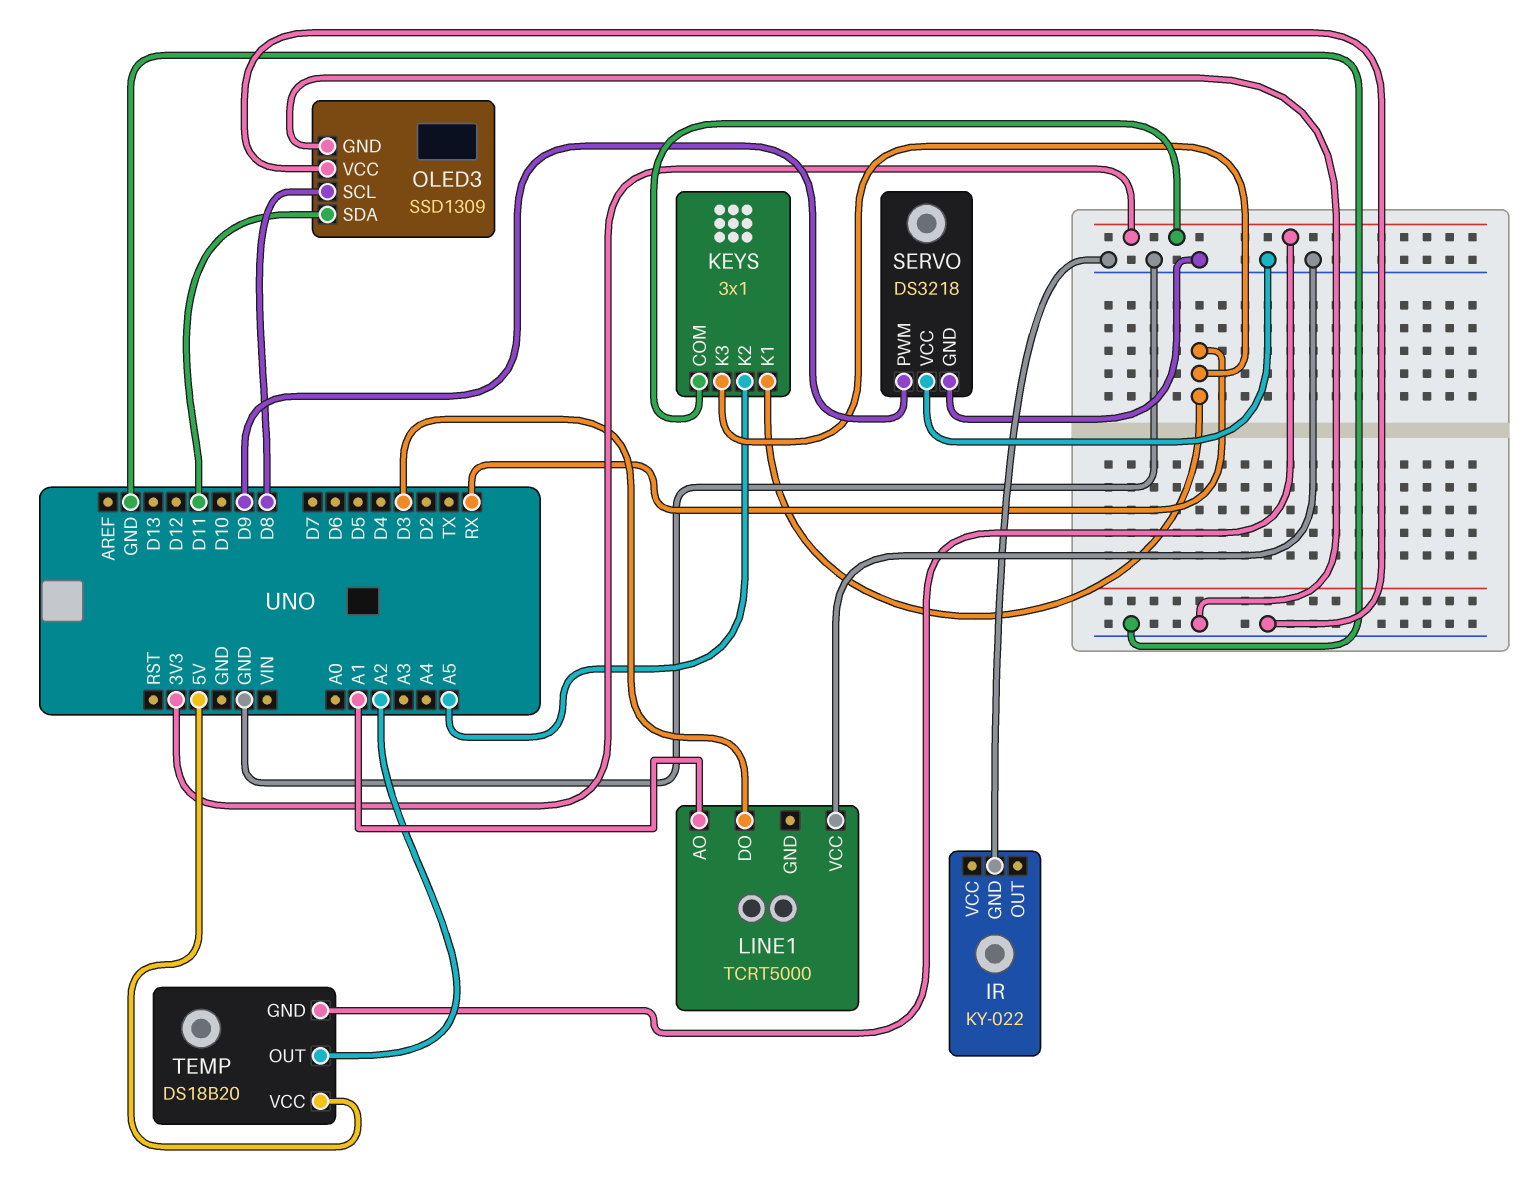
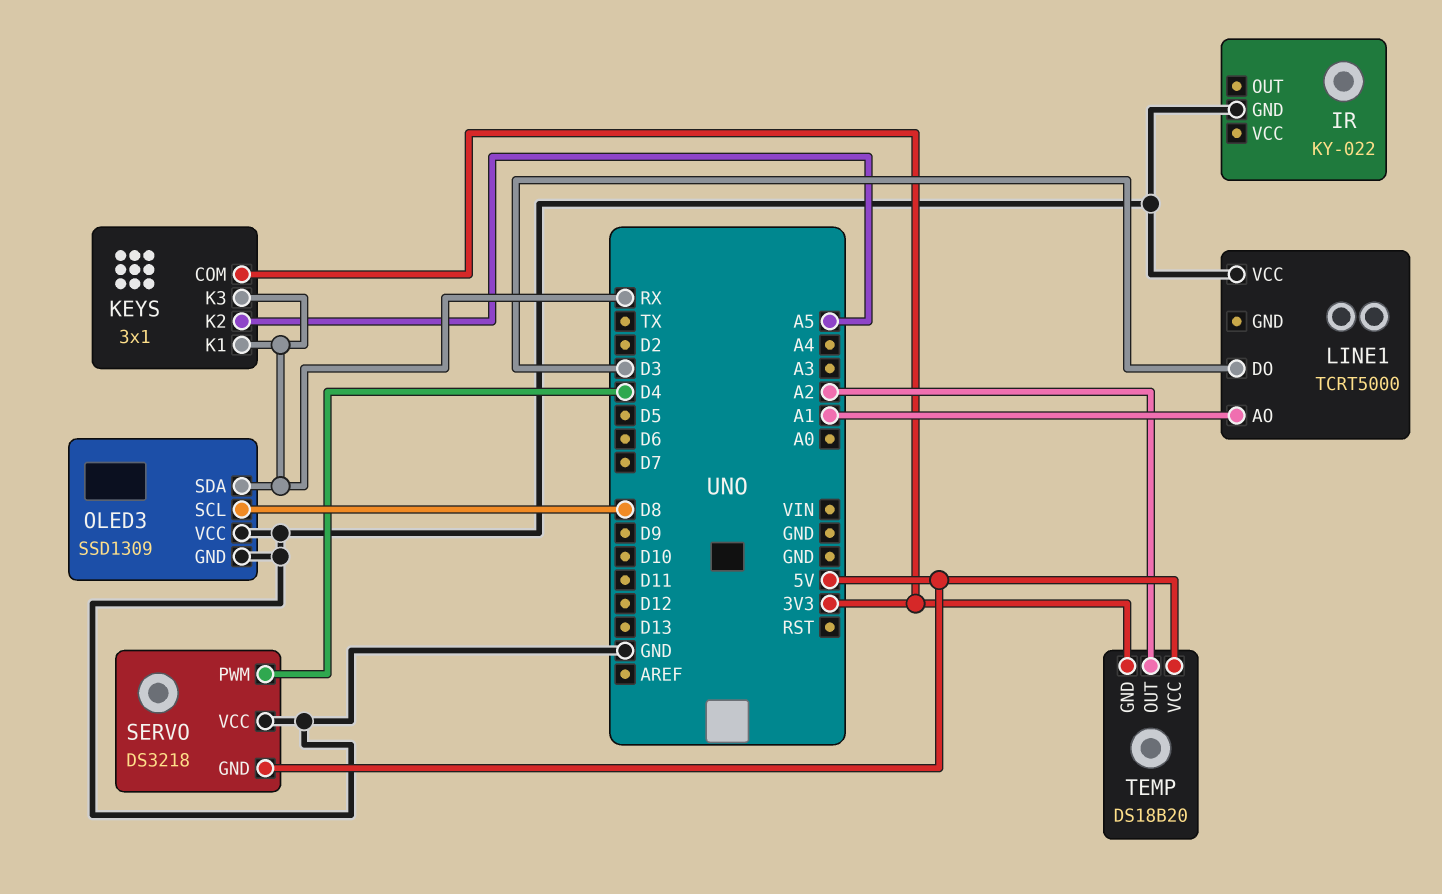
OLED3 pin SDA: D11 -> RX
SERVO pin GND: GND -> 5V
SERVO pin PWM: D9 -> D4

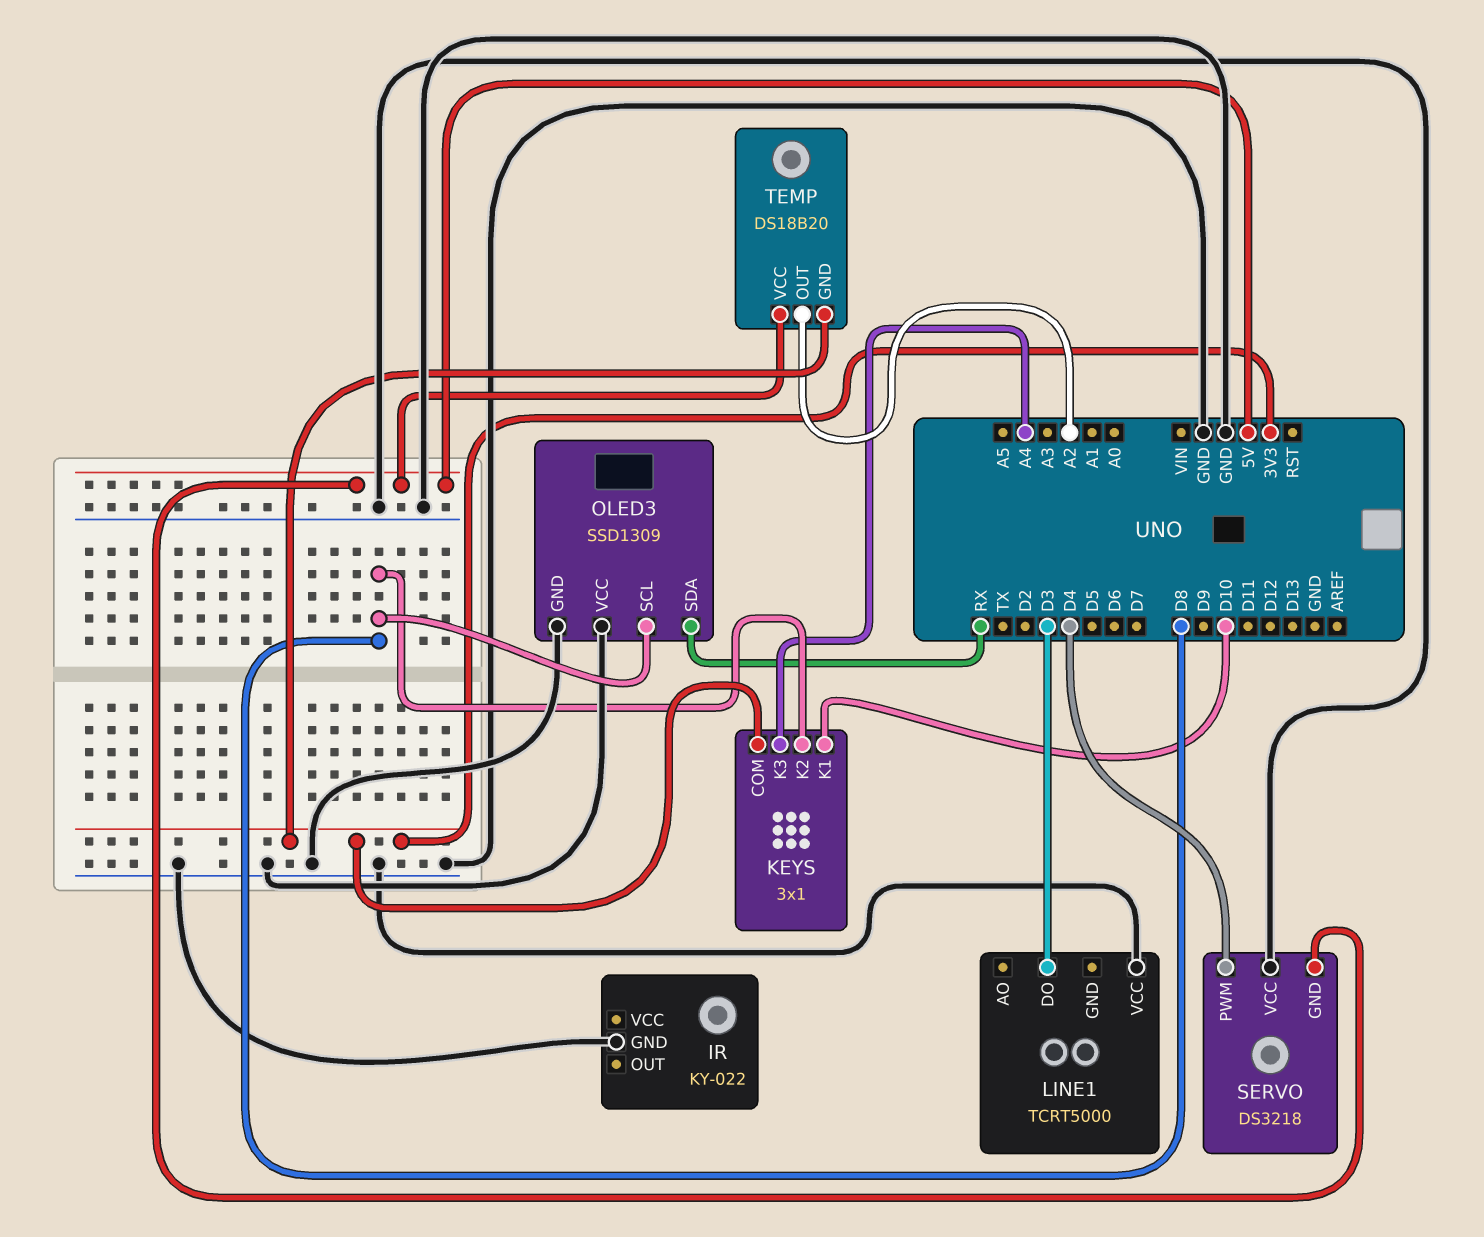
KEYS pin K1: RX -> D10
KEYS pin K2: A5 -> D8
KEYS pin K3: RX -> A4
LINE1 pin AO: A1 -> none

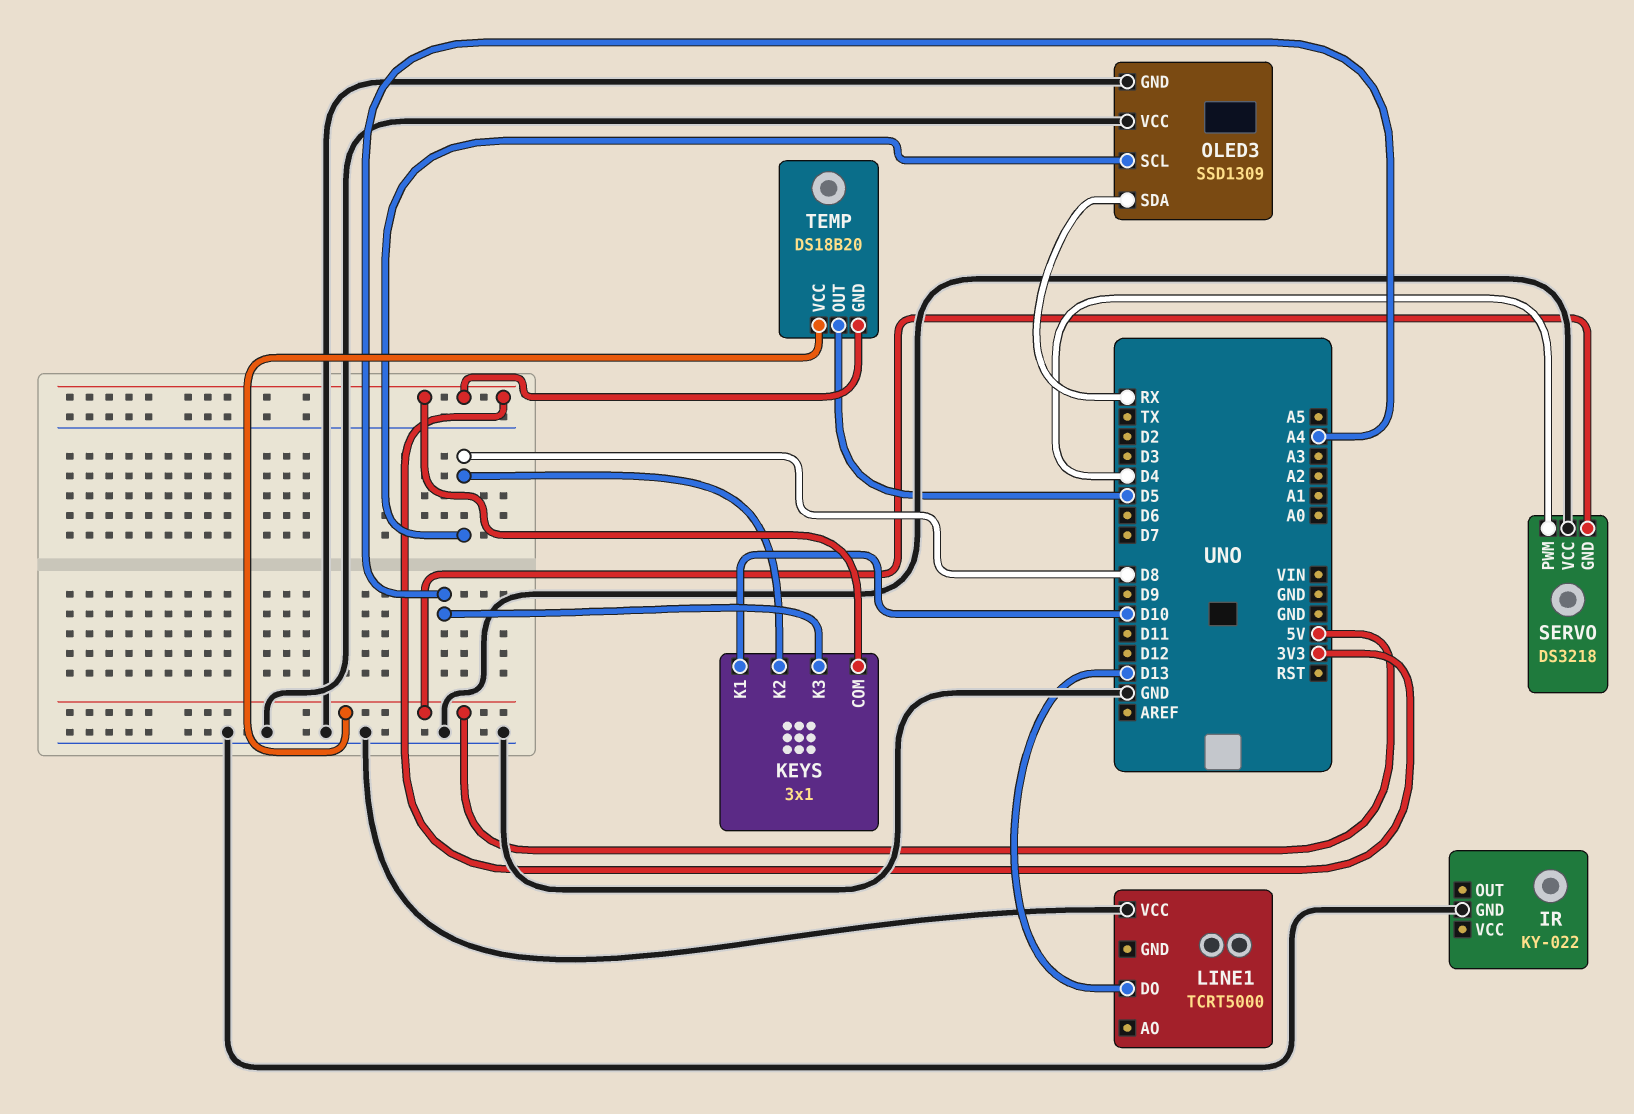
LINE1 pin DO: D3 -> D13
TEMP pin OUT: A2 -> D5

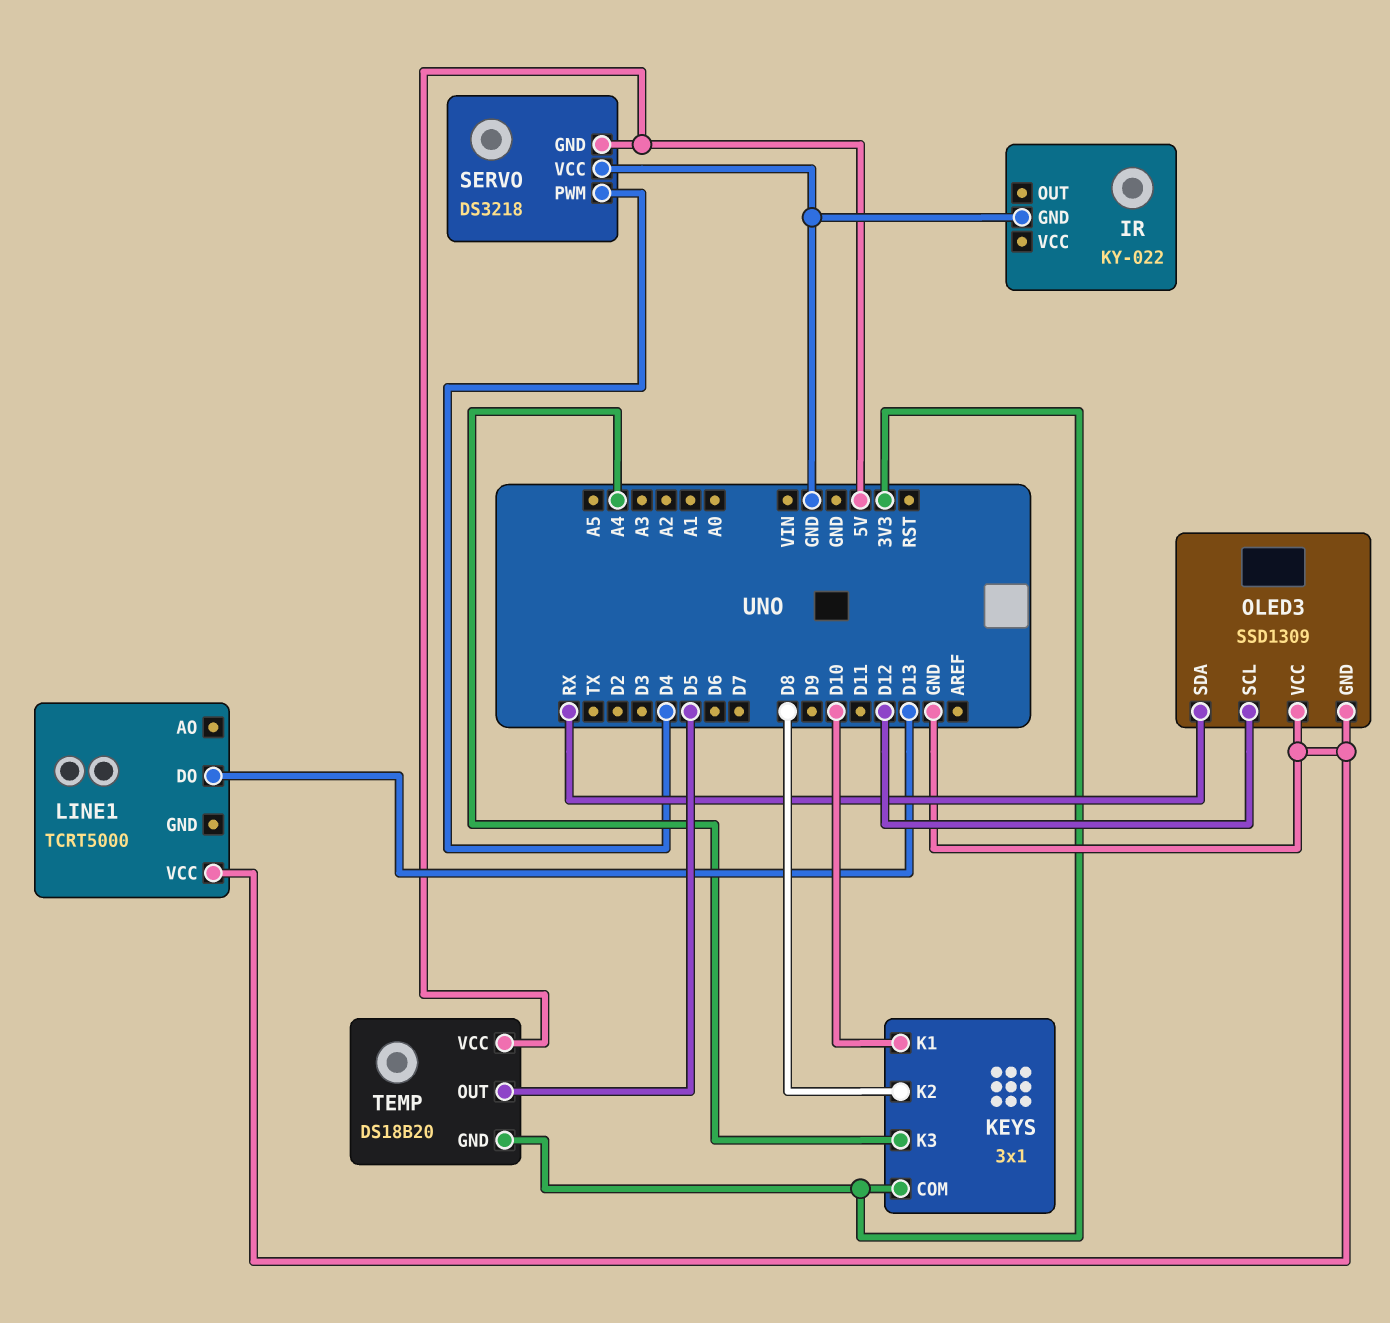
OLED3 pin SCL: D8 -> D12

